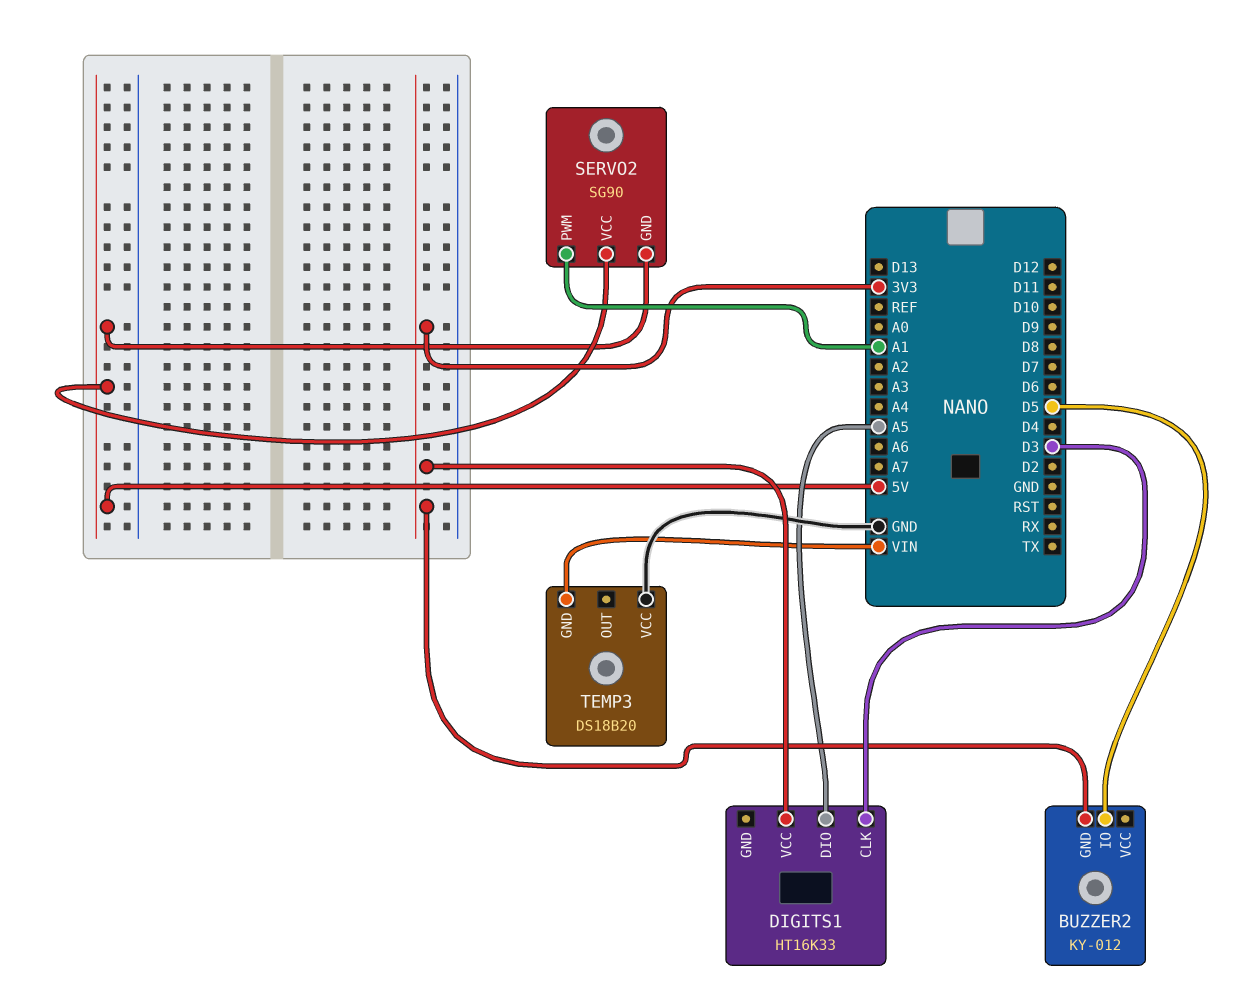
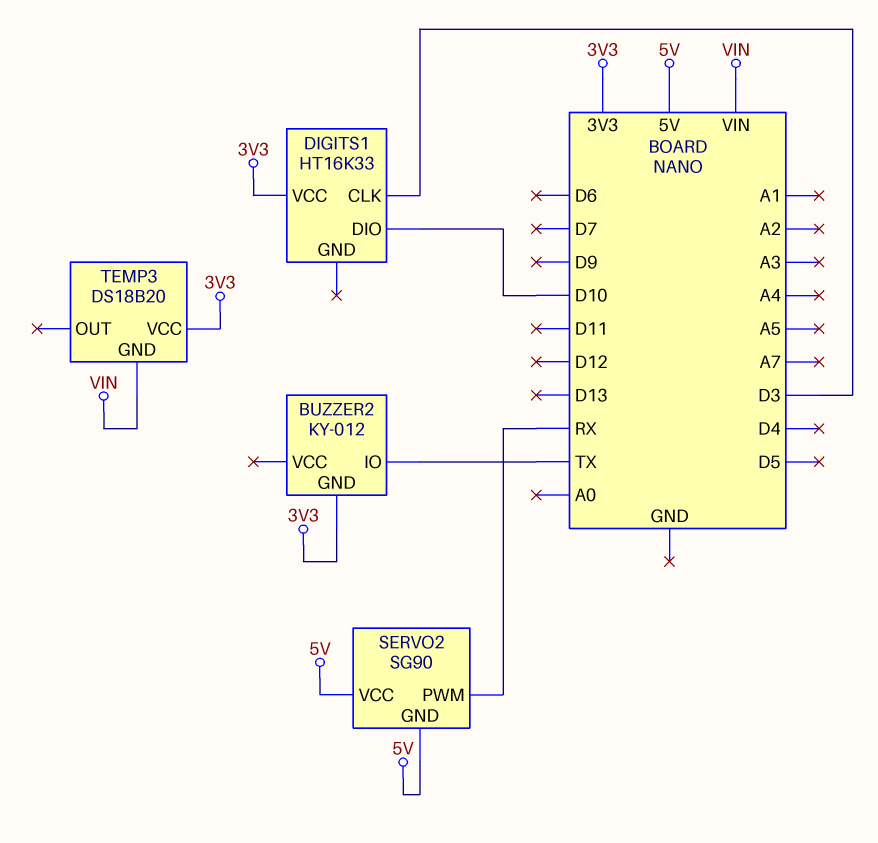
BUZZER2 pin IO: D5 -> TX
DIGITS1 pin DIO: A5 -> D10
SERVO2 pin PWM: A1 -> RX
TEMP3 pin VCC: GND -> 3V3

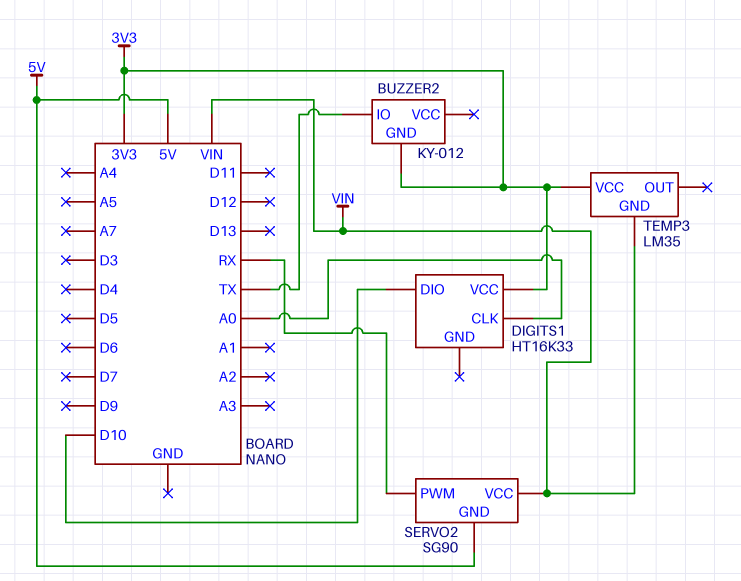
DIGITS1 pin CLK: D3 -> A0
SERVO2 pin VCC: 5V -> VIN
TEMP3: DS18B20 -> LM35

